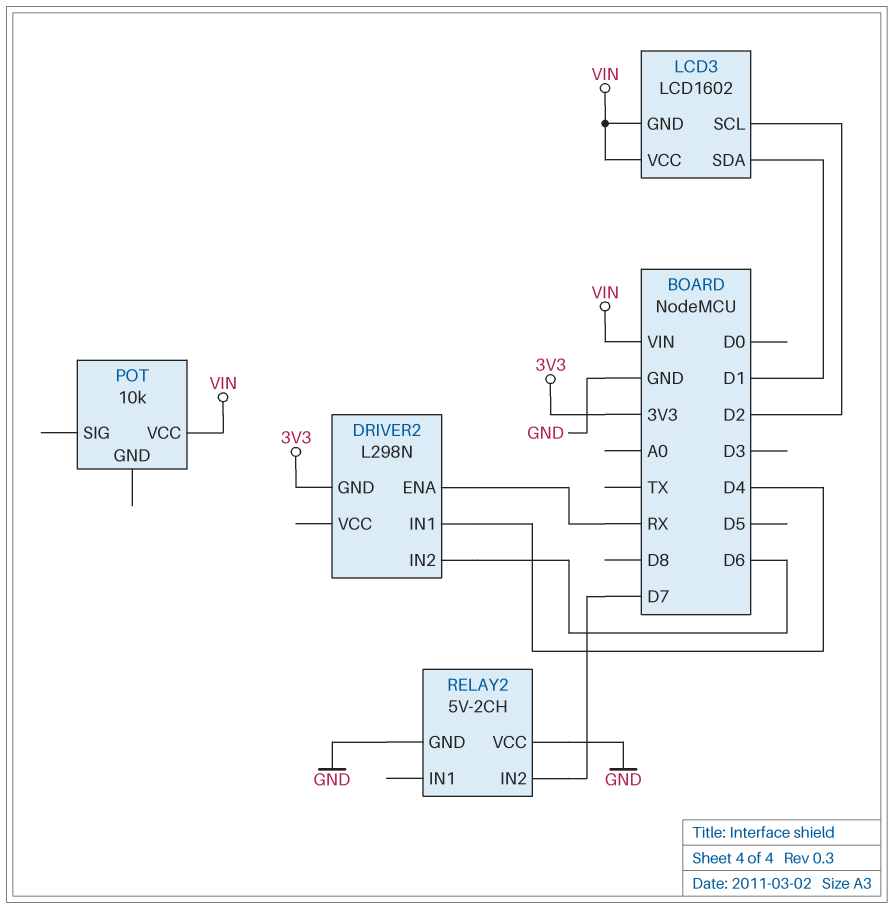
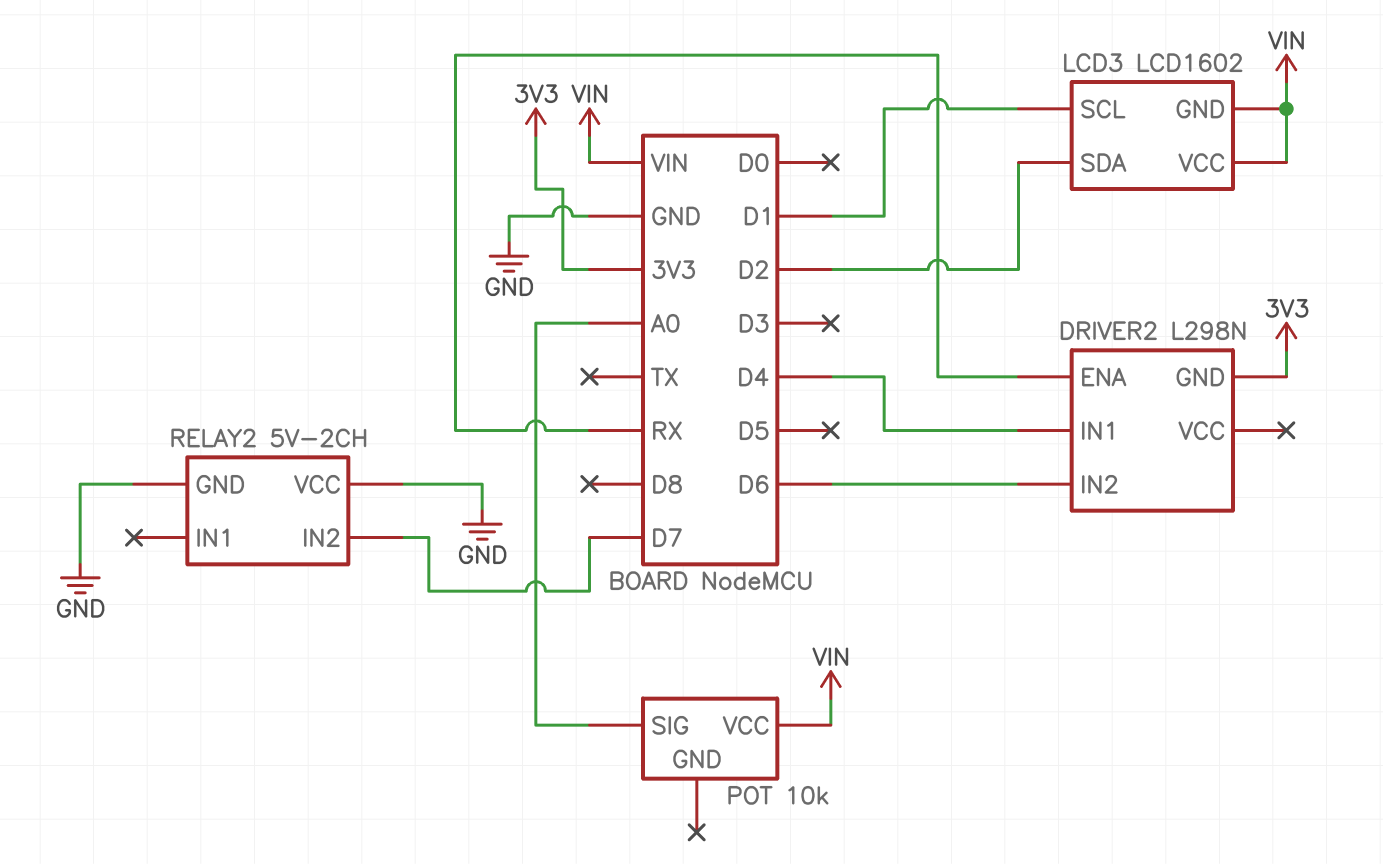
LCD3 pin SCL: D2 -> D1
LCD3 pin SDA: D1 -> D2
POT pin SIG: none -> A0

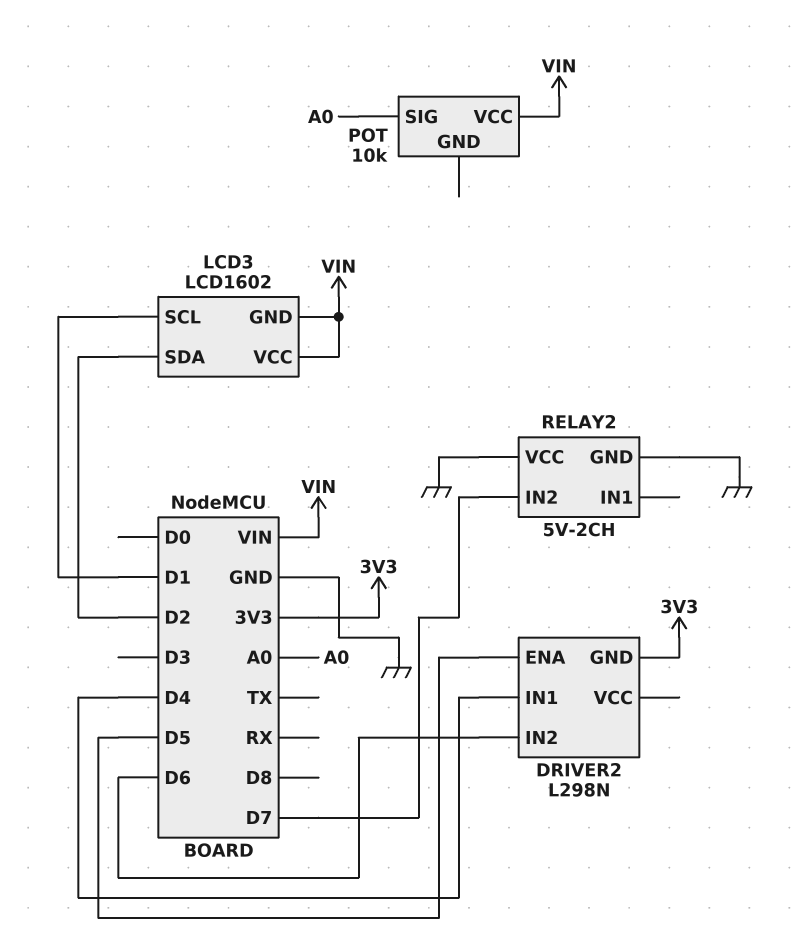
DRIVER2 pin ENA: RX -> D5

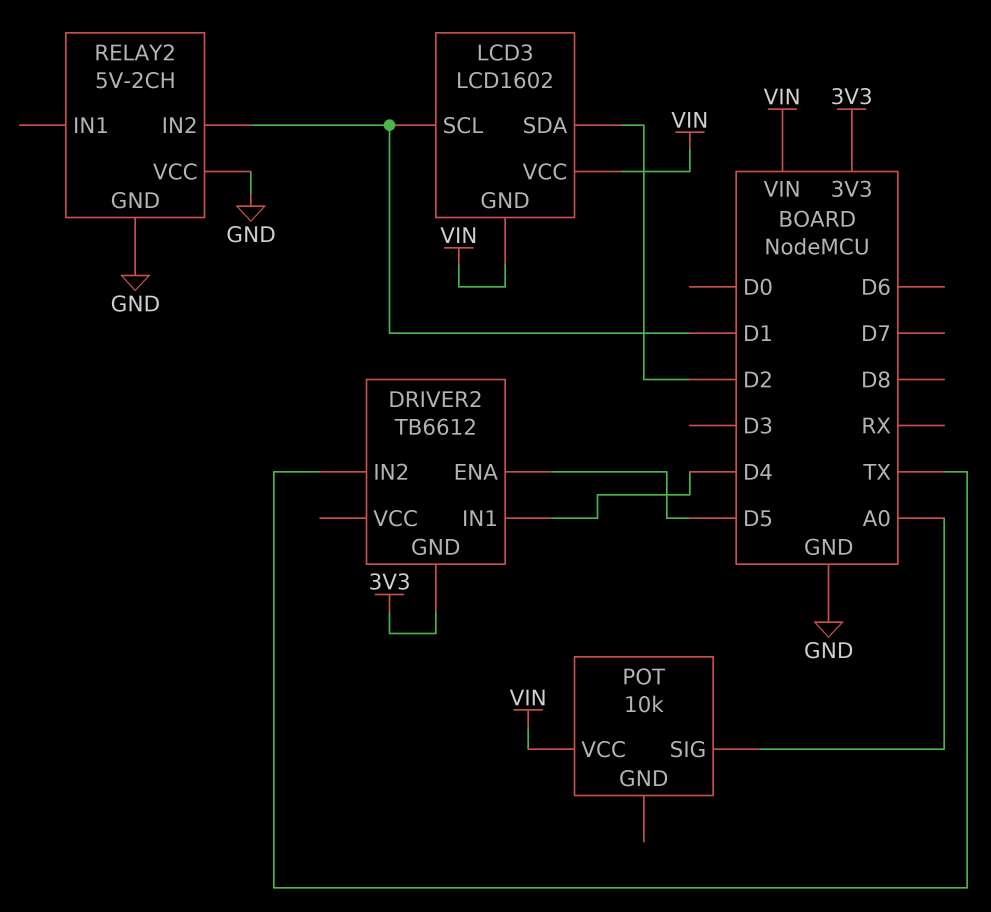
DRIVER2: L298N -> TB6612
DRIVER2 pin IN2: D6 -> TX
RELAY2 pin IN2: D7 -> D1

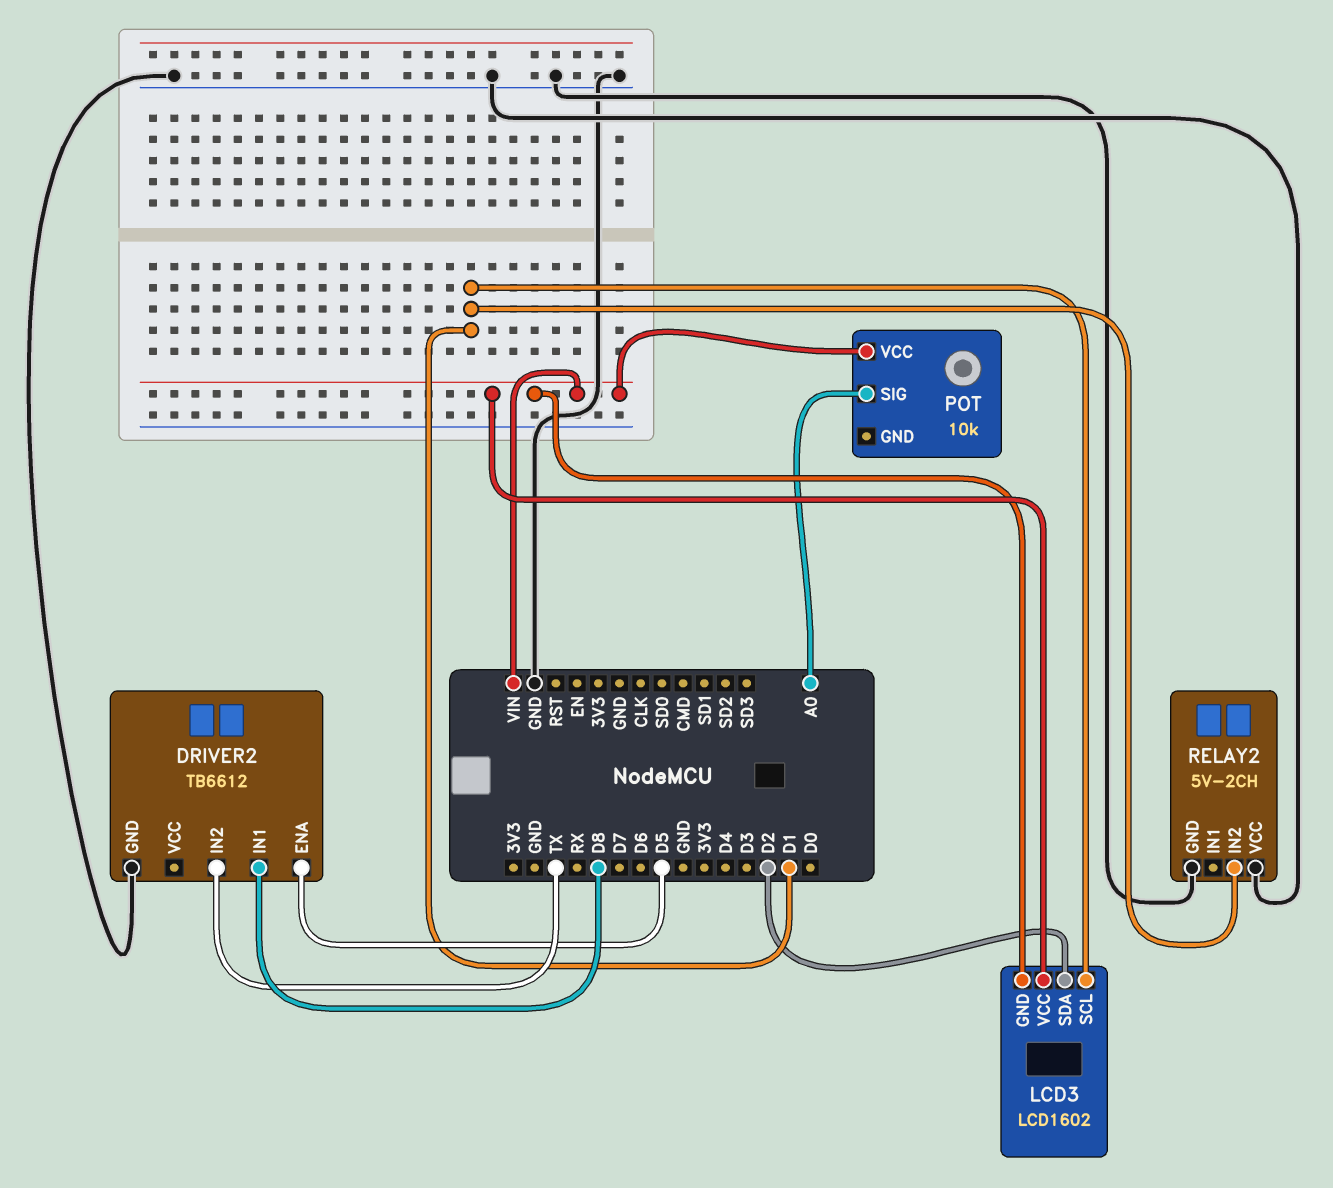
DRIVER2 pin GND: 3V3 -> GND
DRIVER2 pin IN1: D4 -> D8

